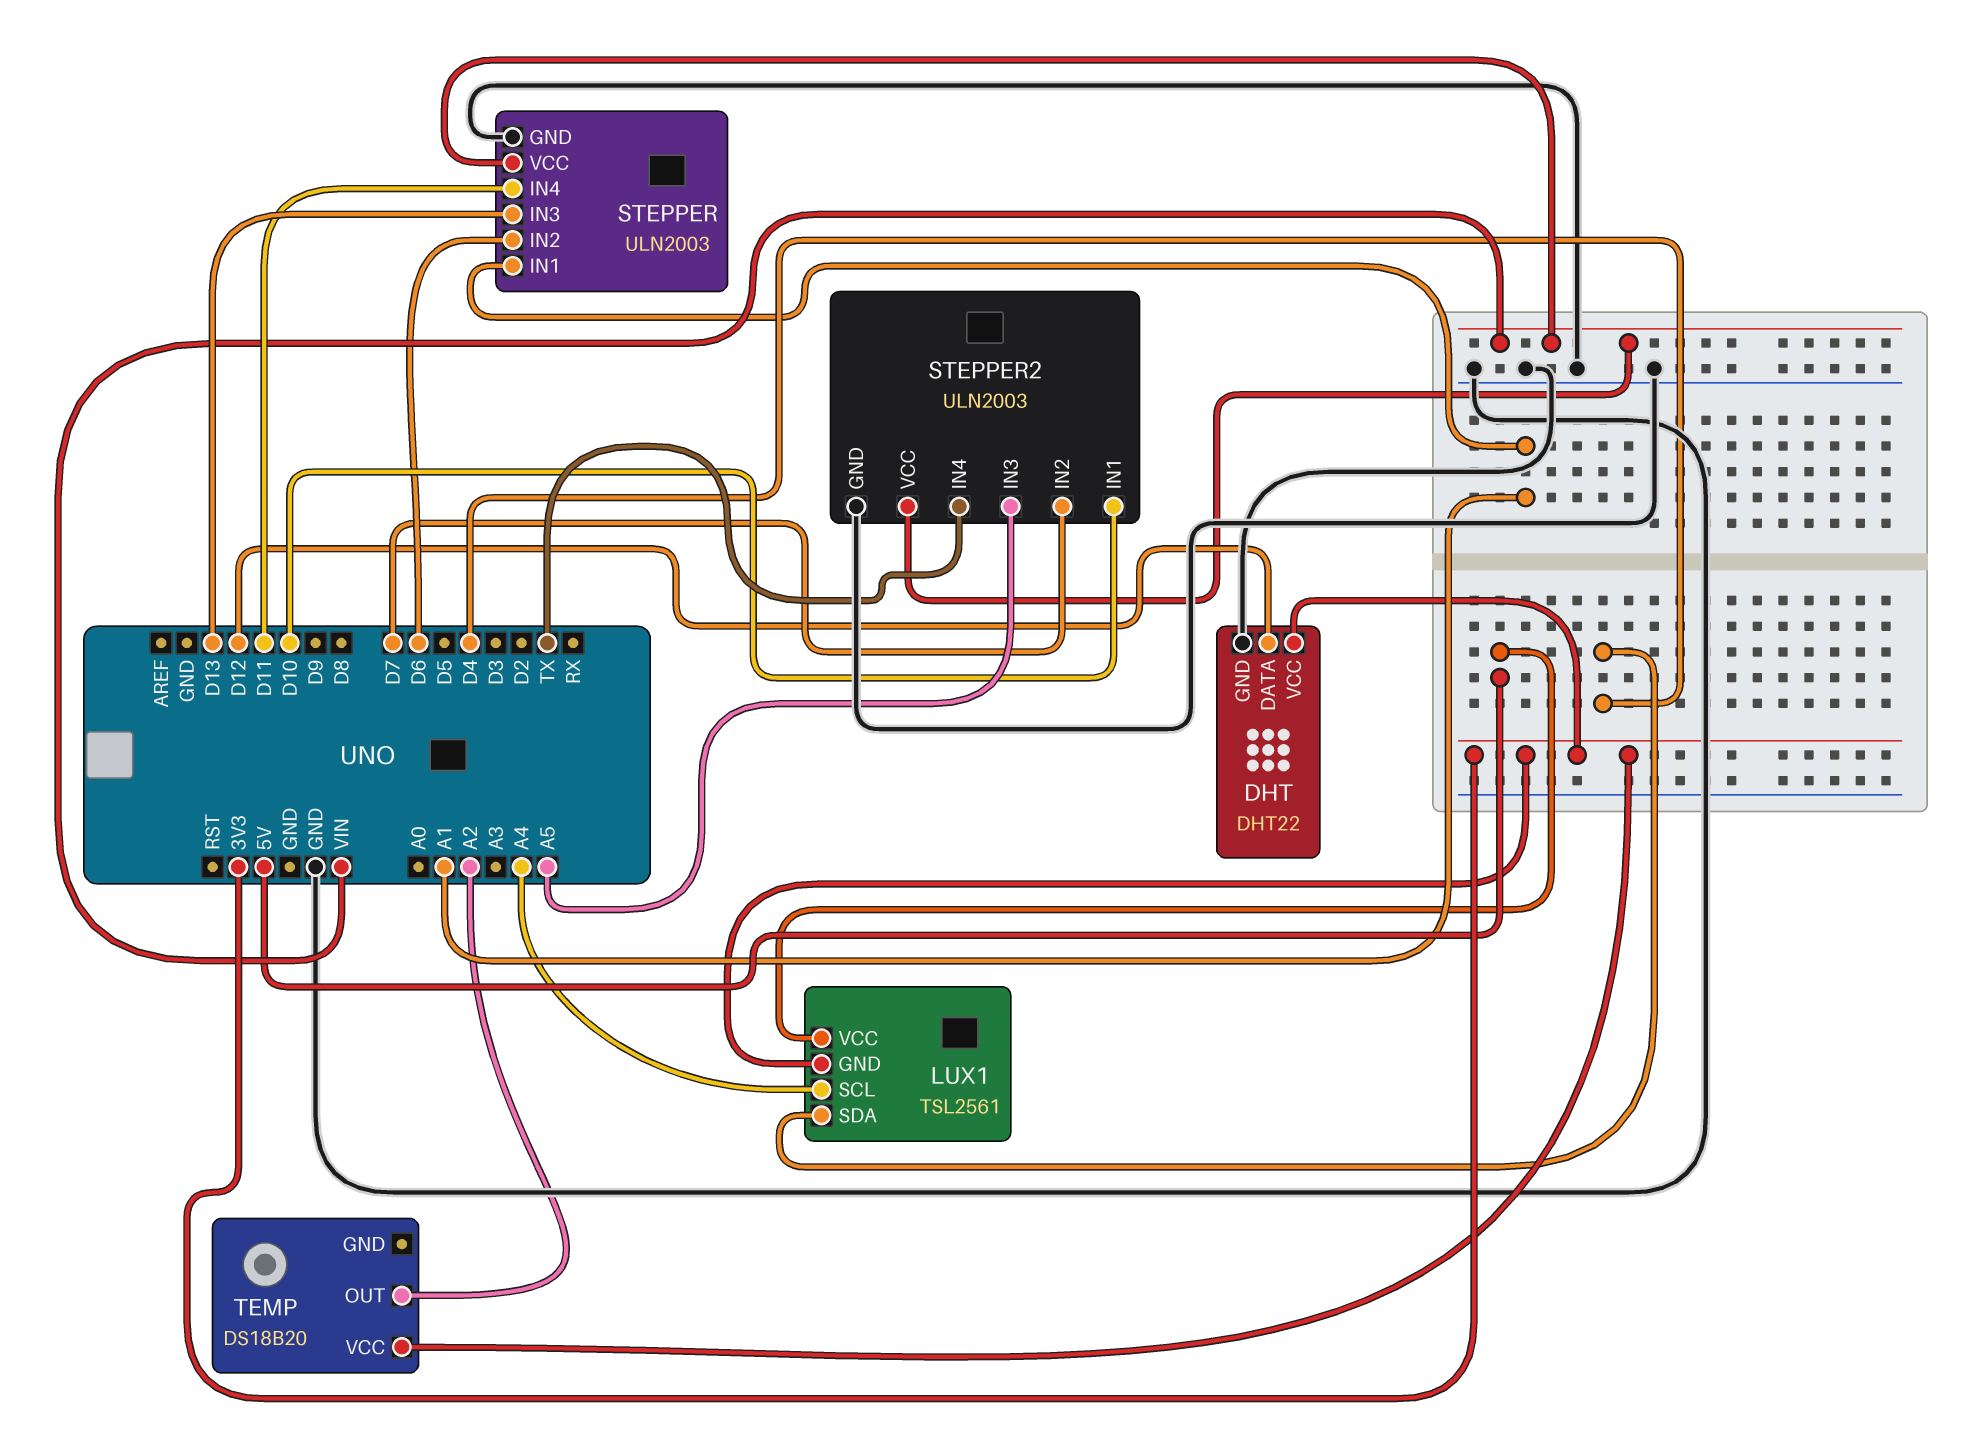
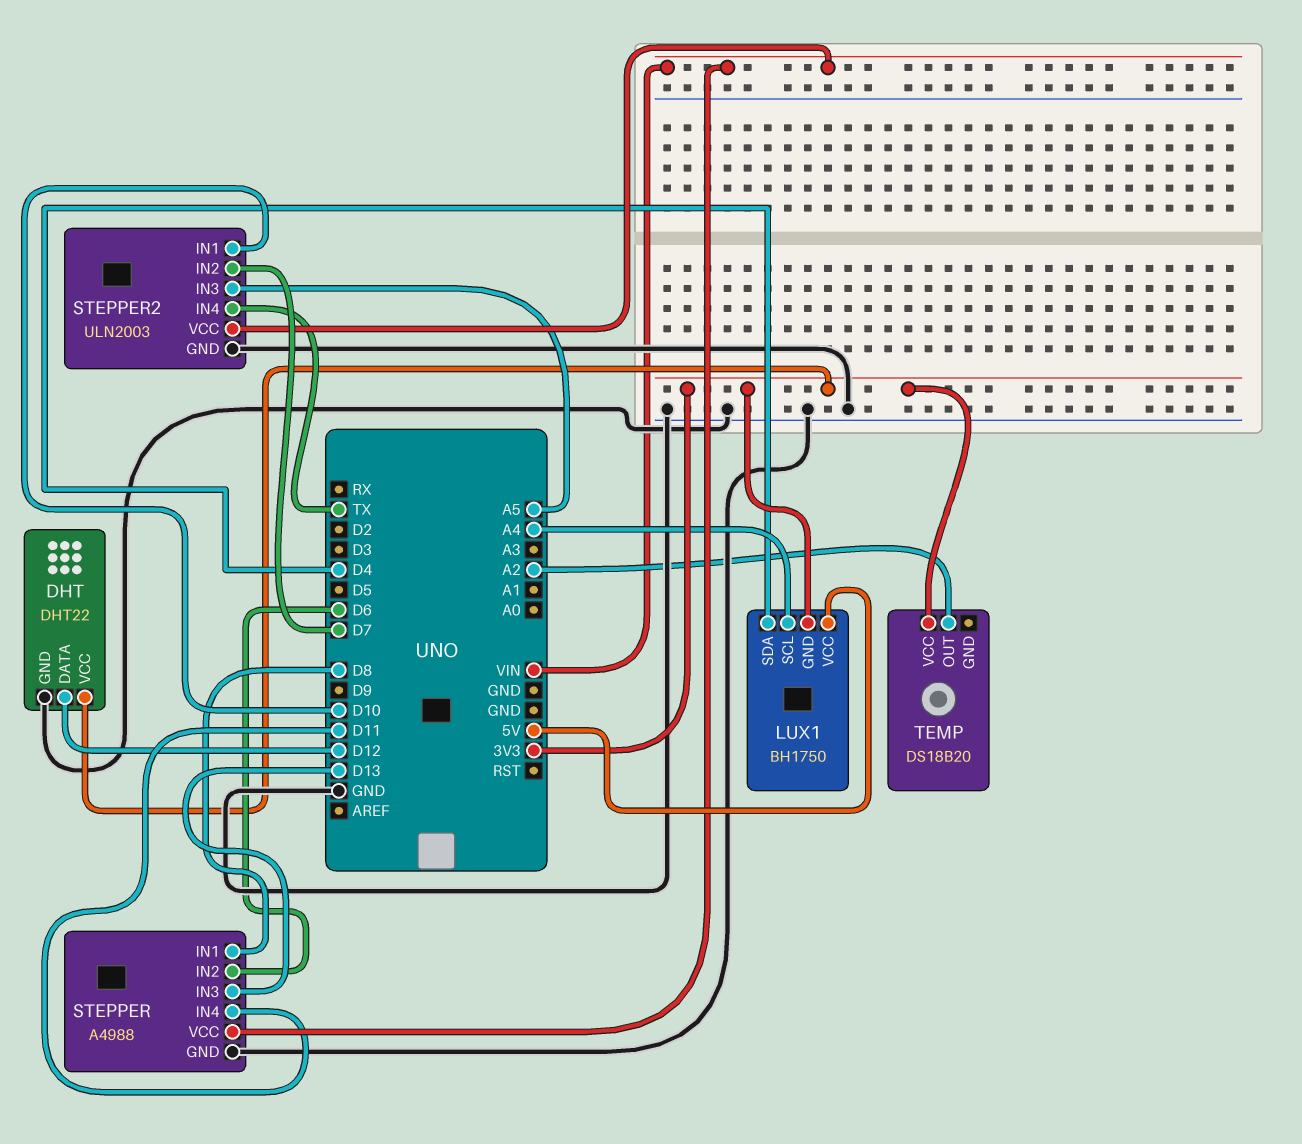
LUX1: TSL2561 -> BH1750
STEPPER: ULN2003 -> A4988
STEPPER pin IN1: A1 -> D8

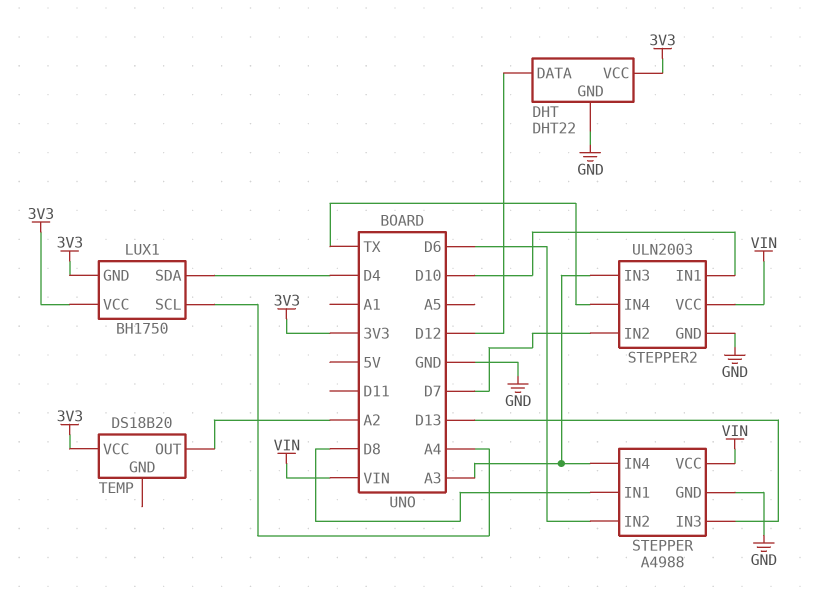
LUX1 pin VCC: 5V -> 3V3
STEPPER pin IN4: D11 -> A3
STEPPER2 pin IN3: A5 -> A3

